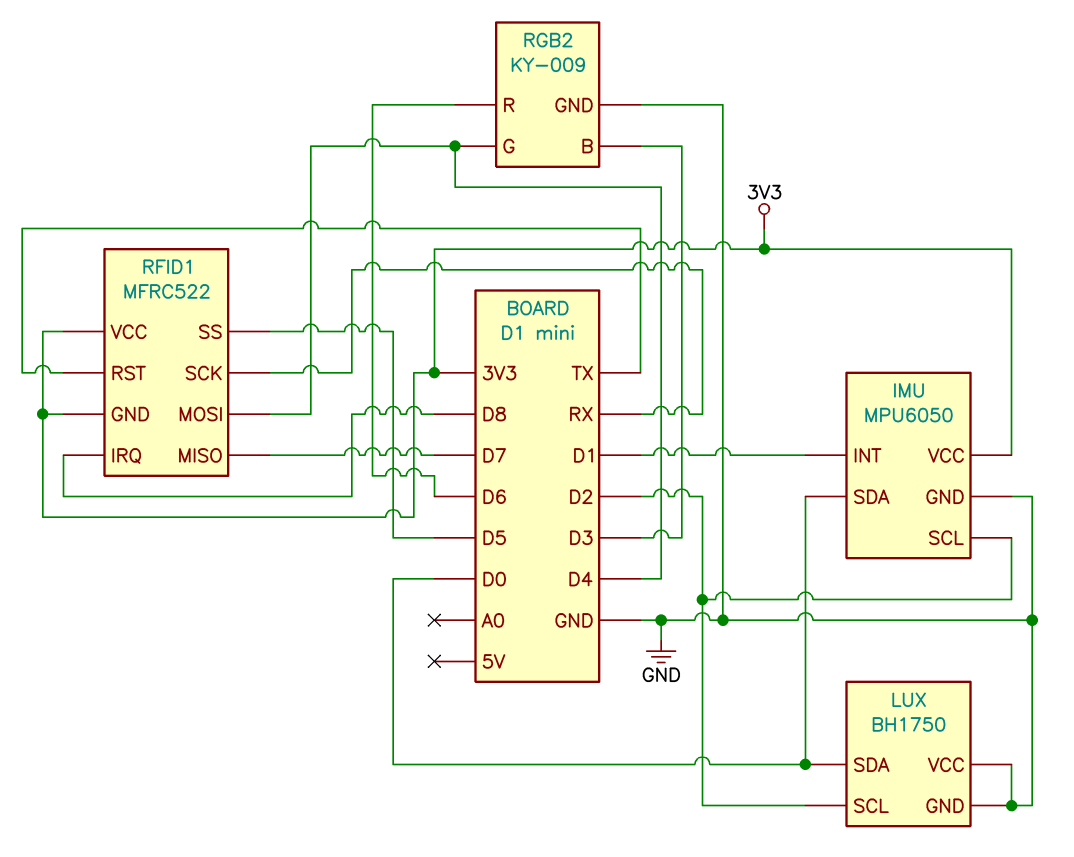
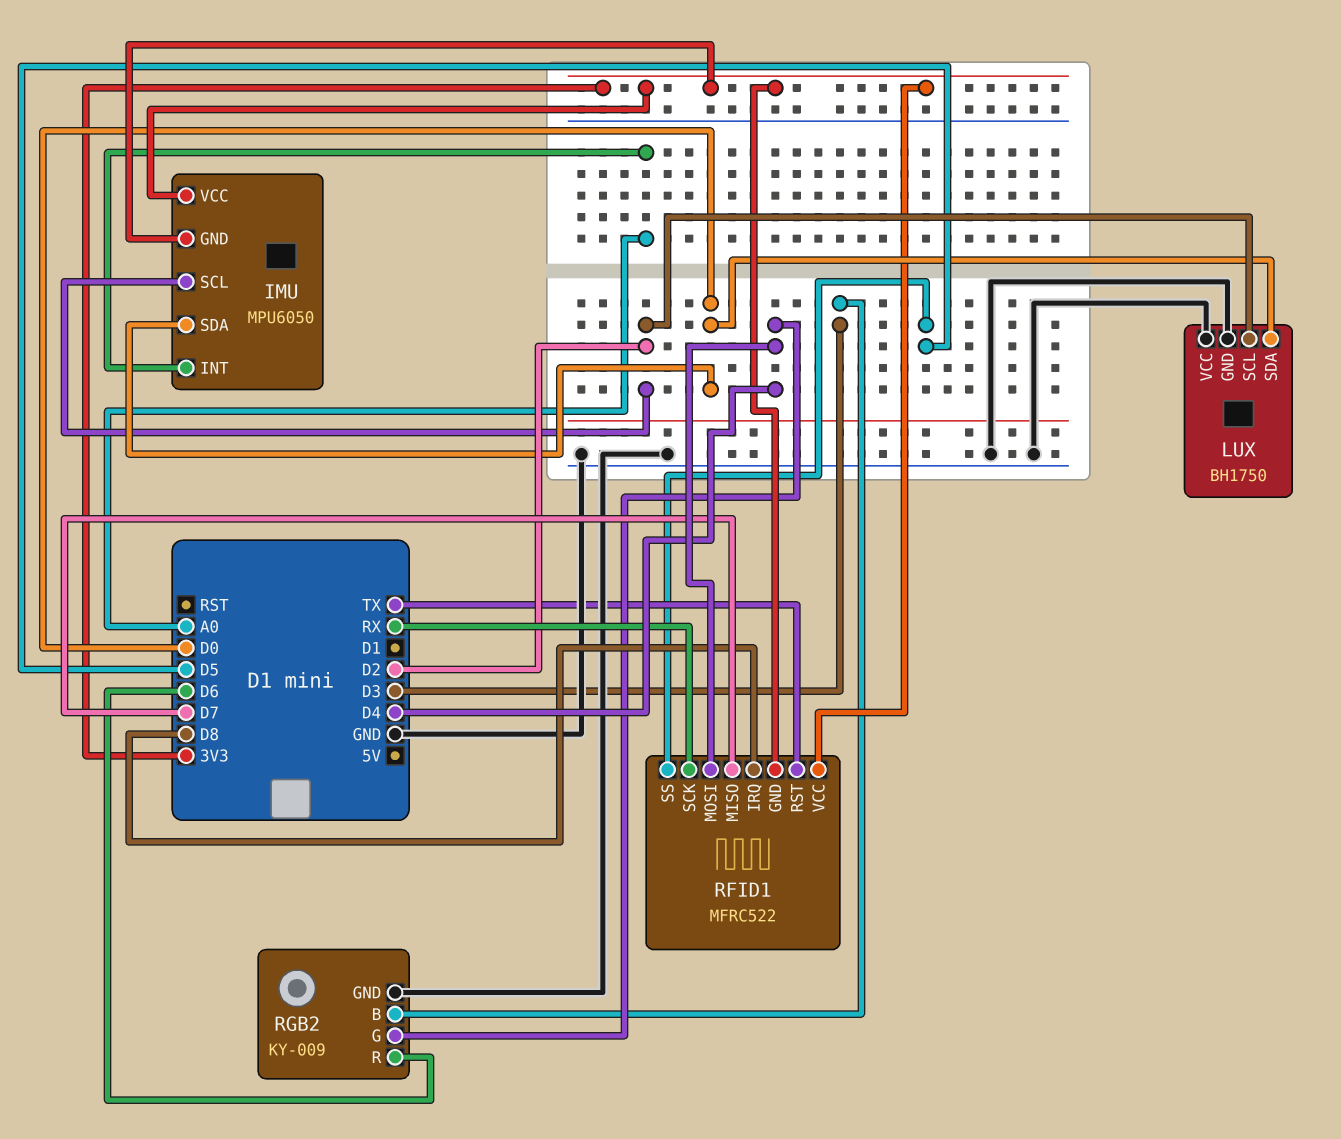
IMU pin GND: GND -> 3V3
IMU pin INT: D1 -> A0

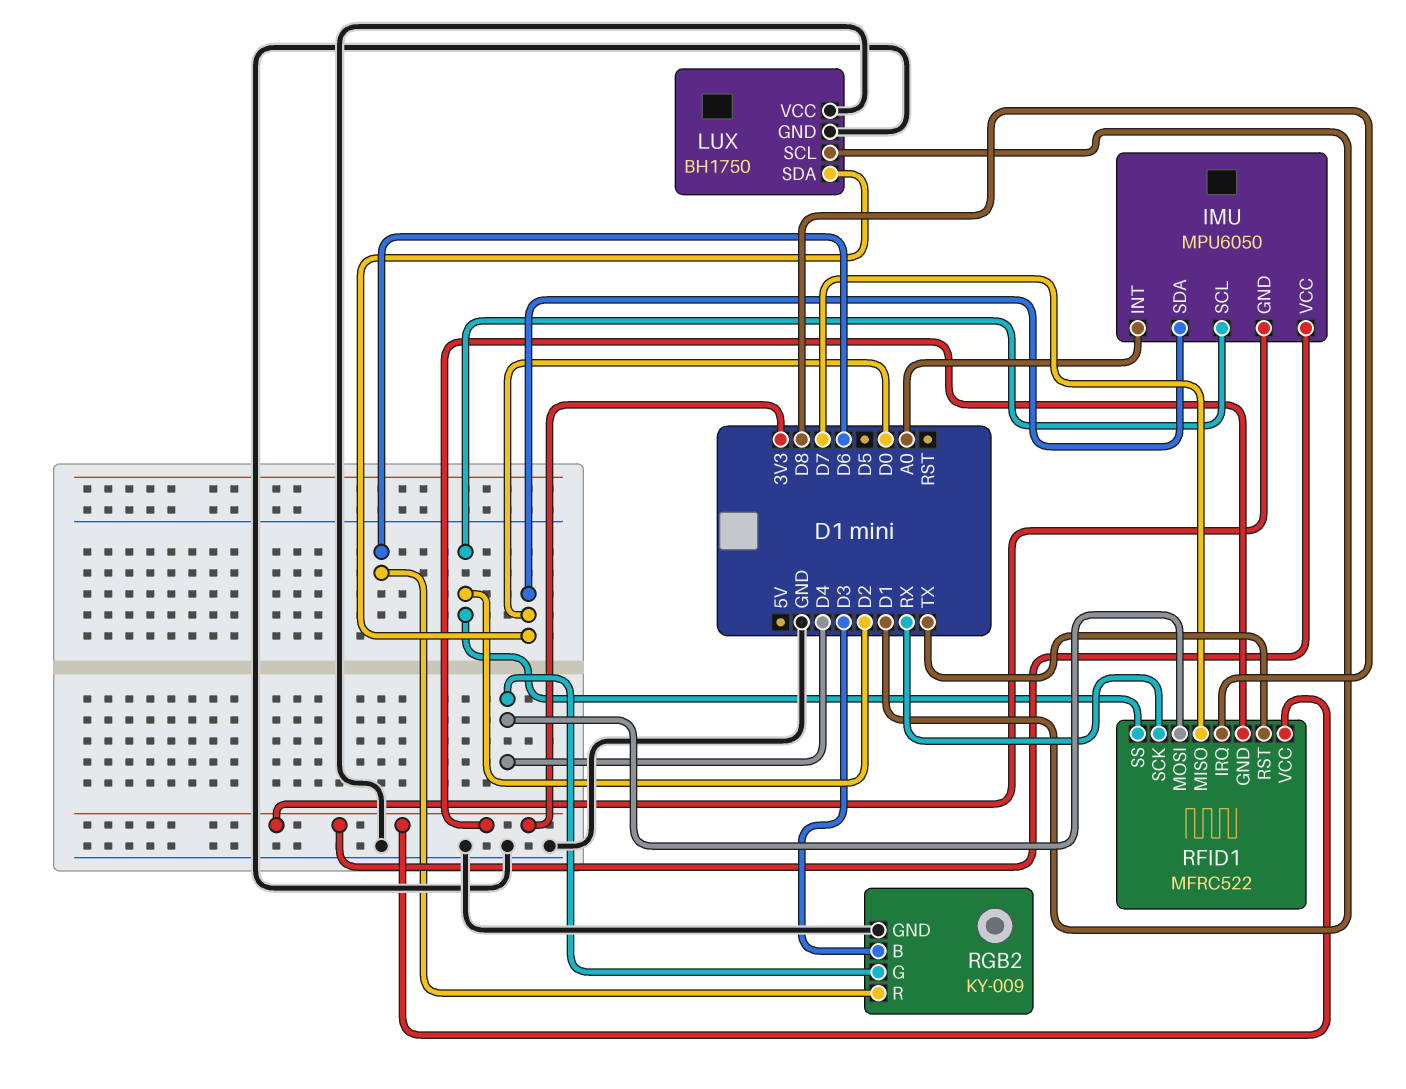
LUX pin SCL: D2 -> D1
RFID1 pin SS: D5 -> D2

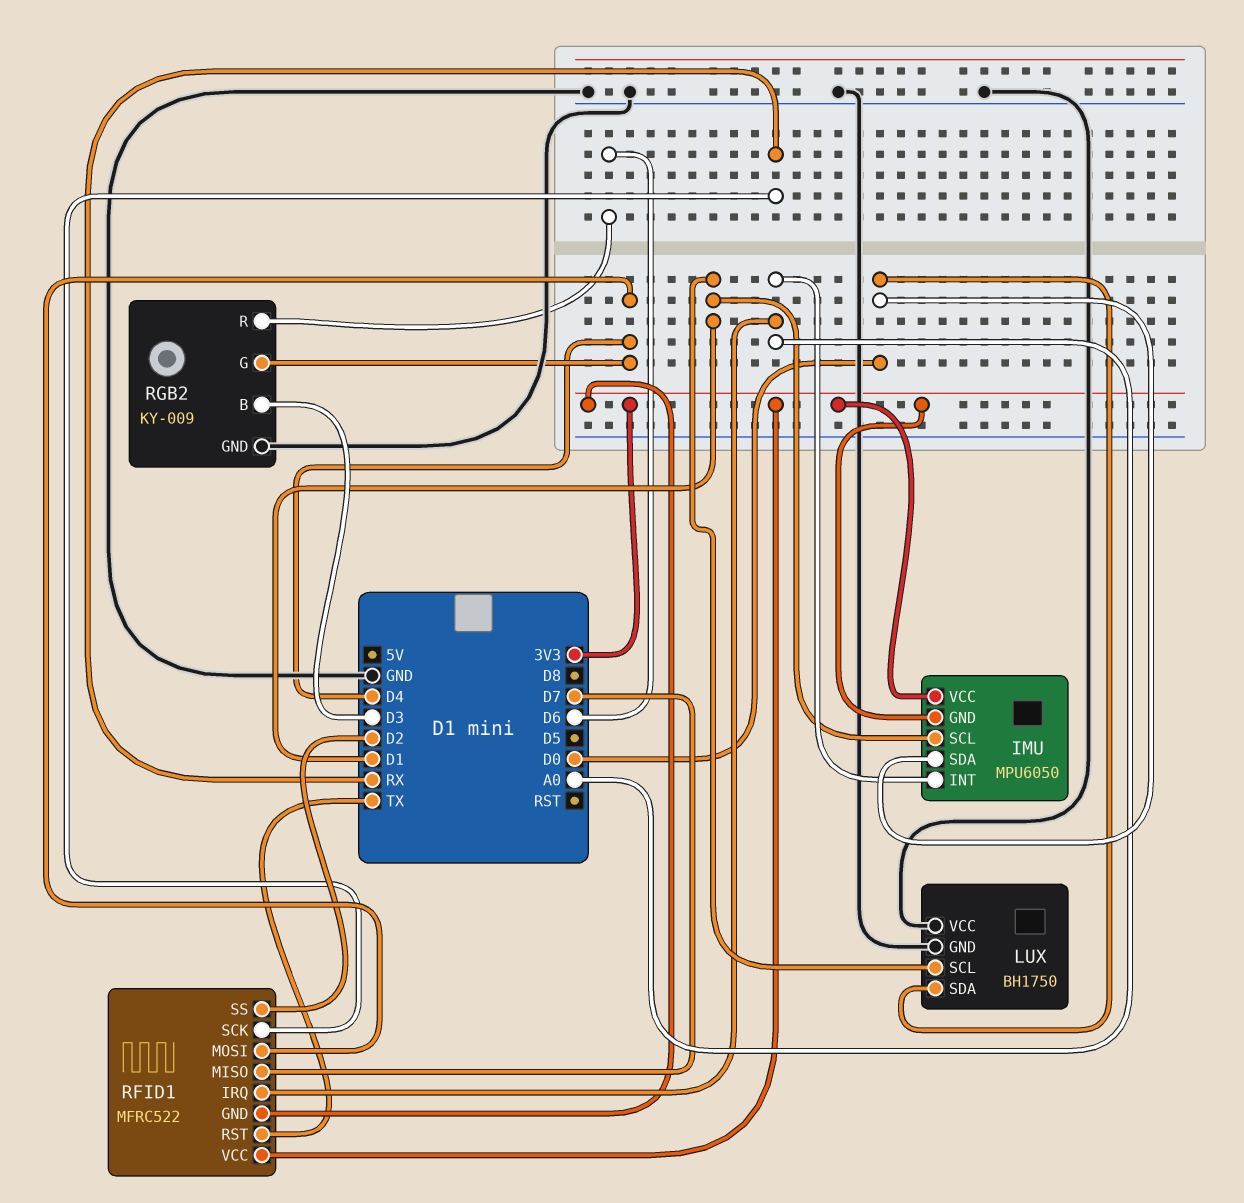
IMU pin SCL: D2 -> D1
RFID1 pin IRQ: D8 -> A0

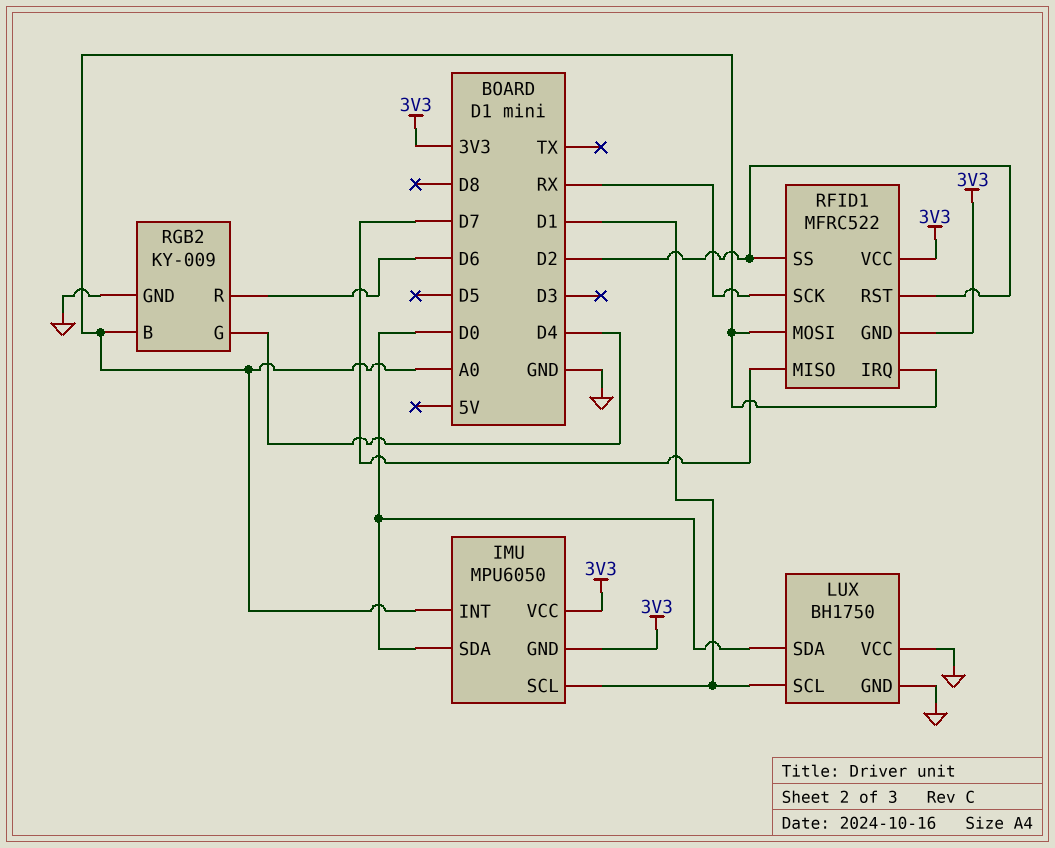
RFID1 pin MOSI: D4 -> A0
RFID1 pin RST: TX -> D2
RGB2 pin B: D3 -> A0

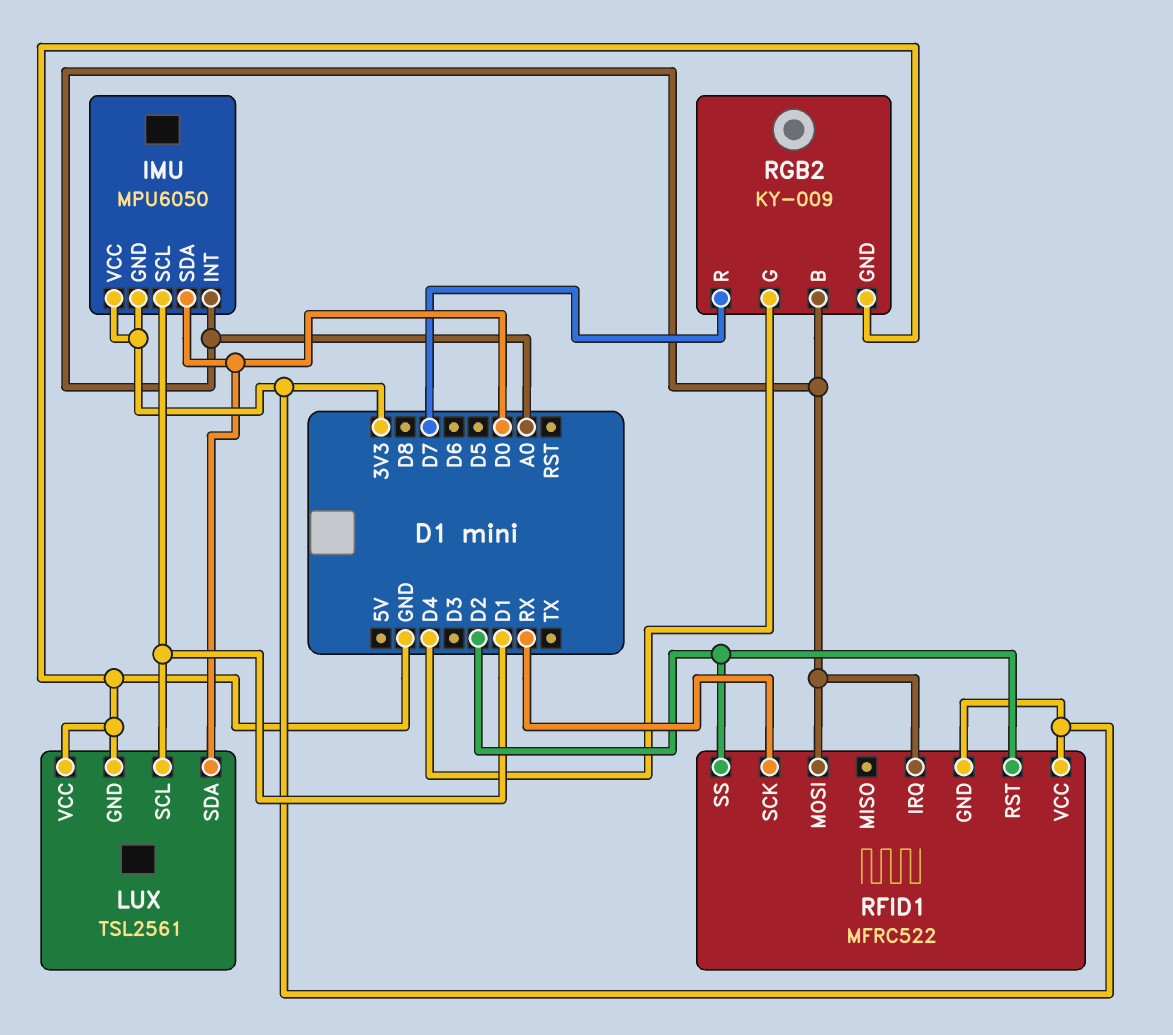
LUX: BH1750 -> TSL2561
RFID1 pin MISO: D7 -> none
RGB2 pin R: D6 -> D7

